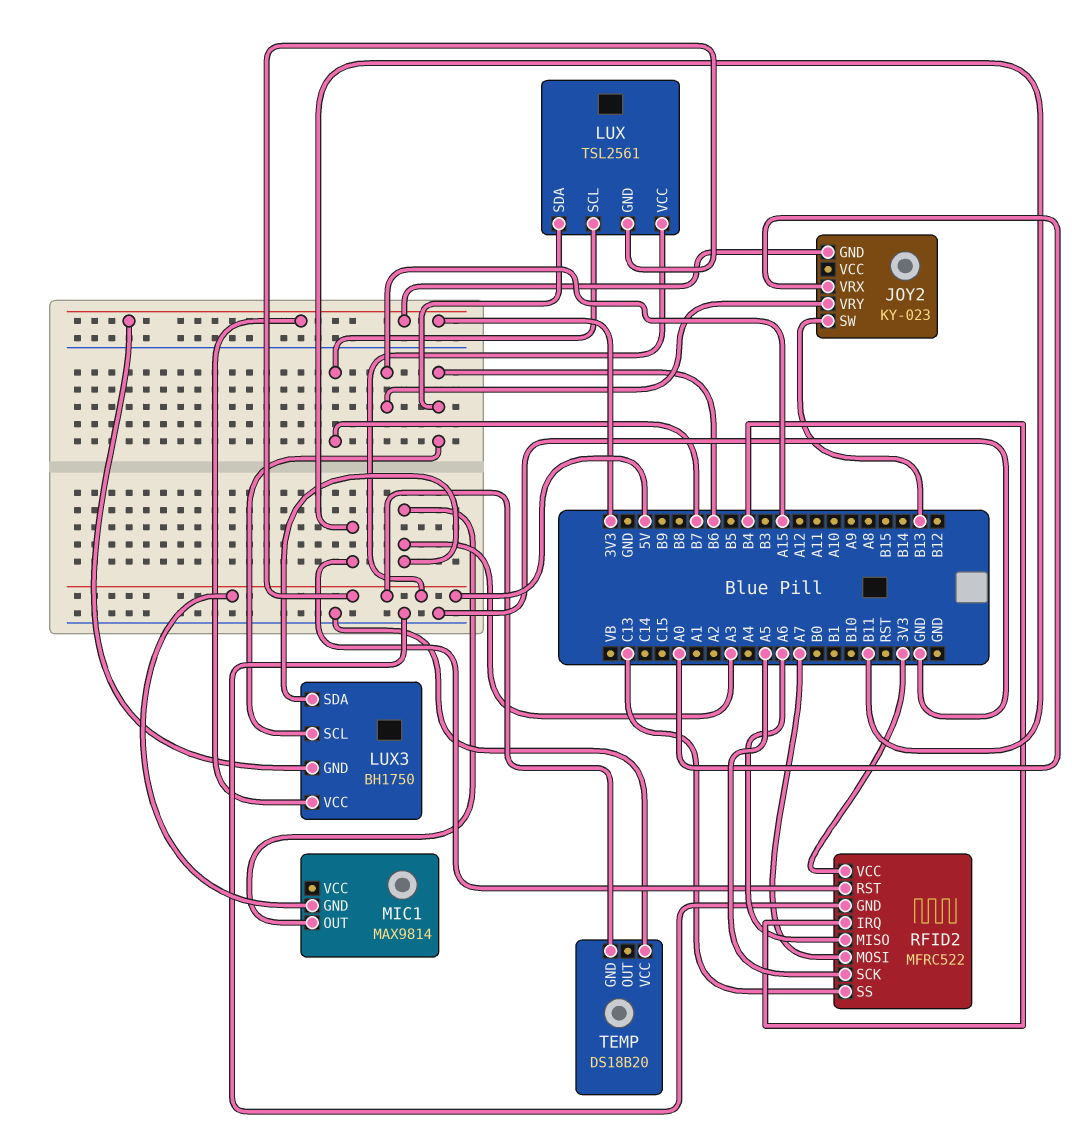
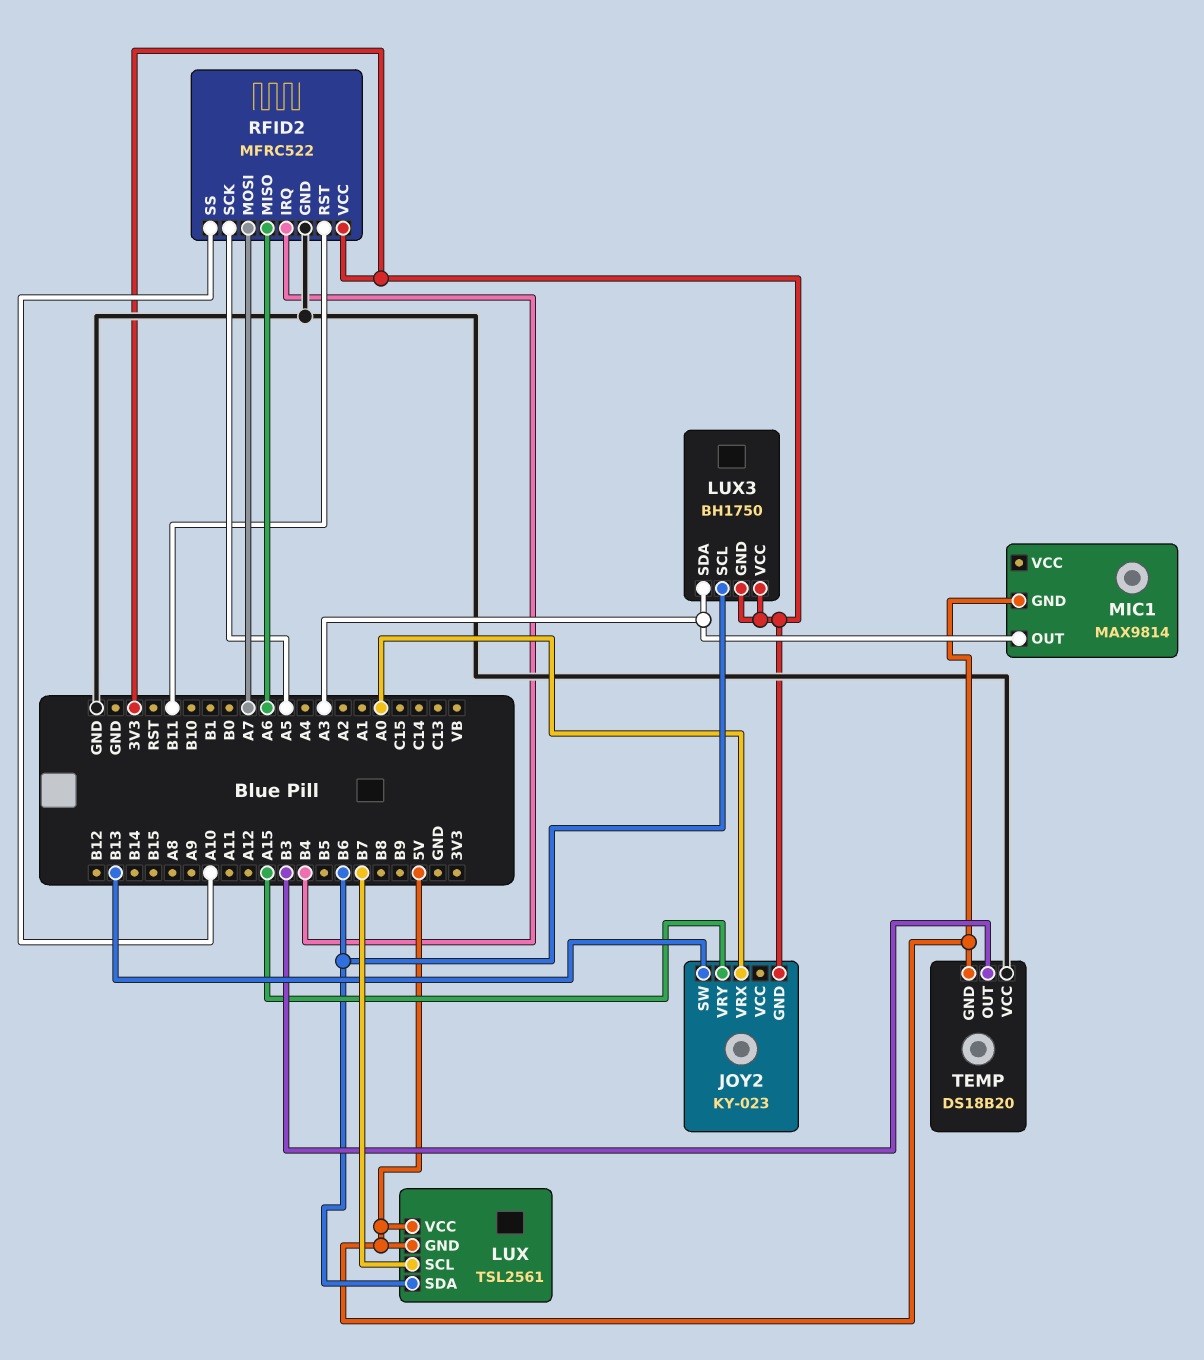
RFID2 pin SS: C13 -> A10
TEMP pin OUT: none -> B3

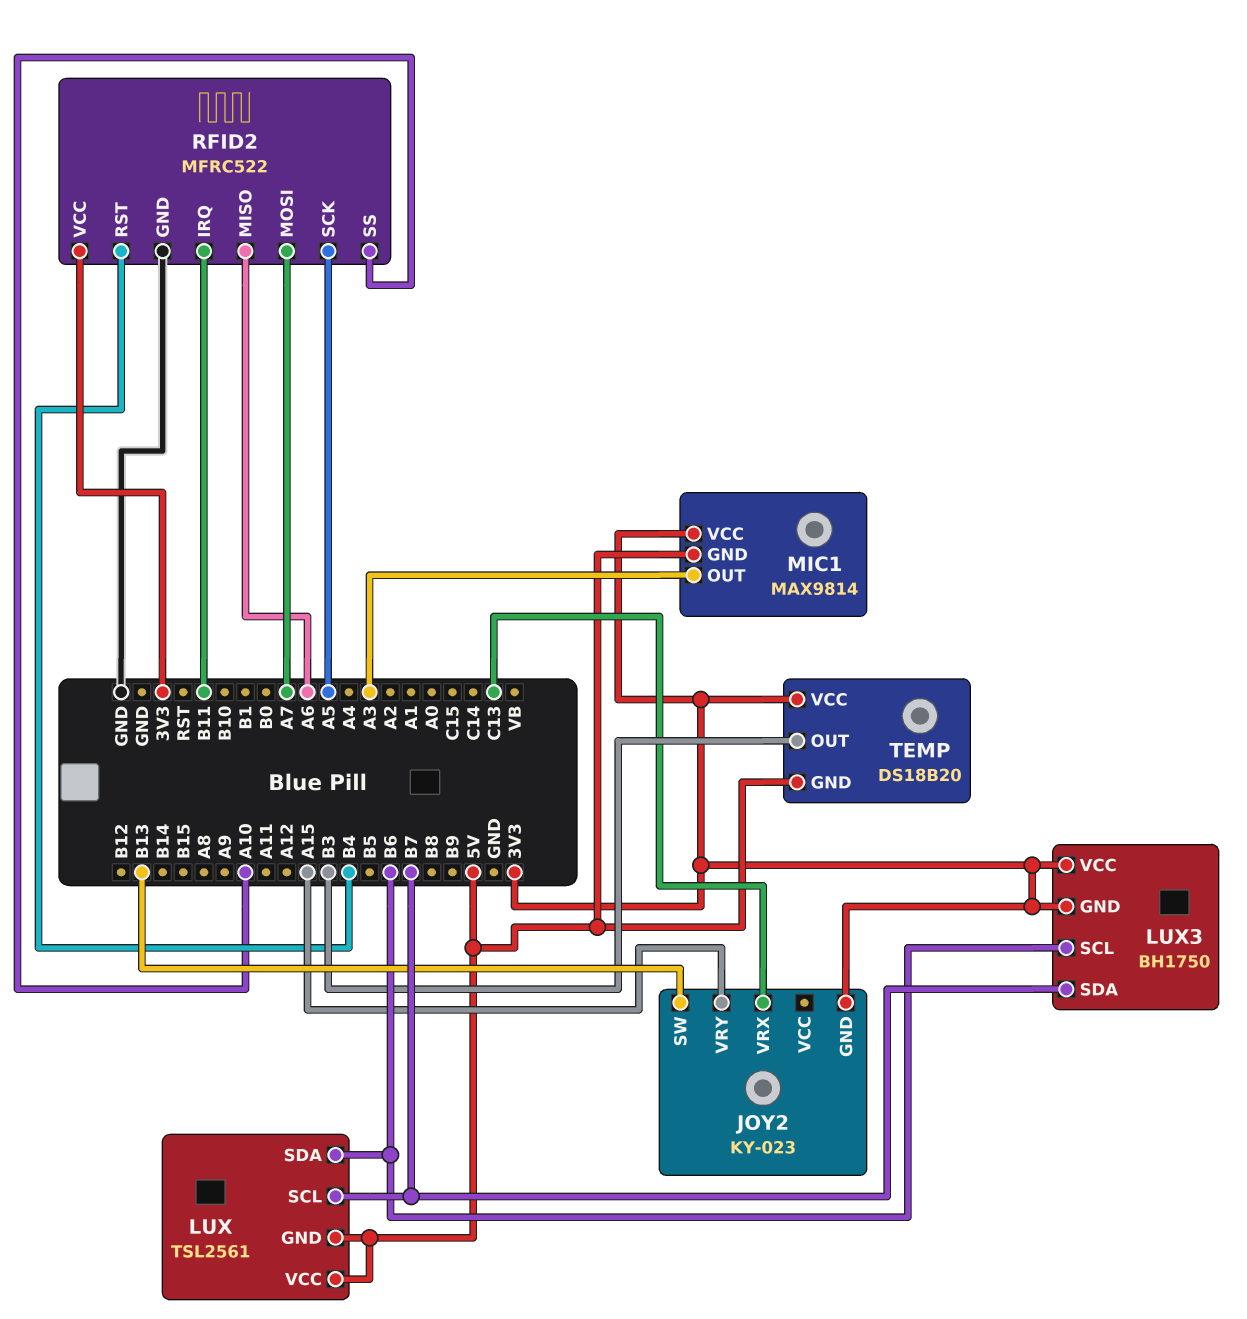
JOY2 pin VRX: A0 -> C13
LUX3 pin SDA: A3 -> B7
MIC1 pin VCC: none -> 3V3
RFID2 pin IRQ: B4 -> B11
RFID2 pin RST: B11 -> B4
TEMP pin VCC: GND -> 3V3

